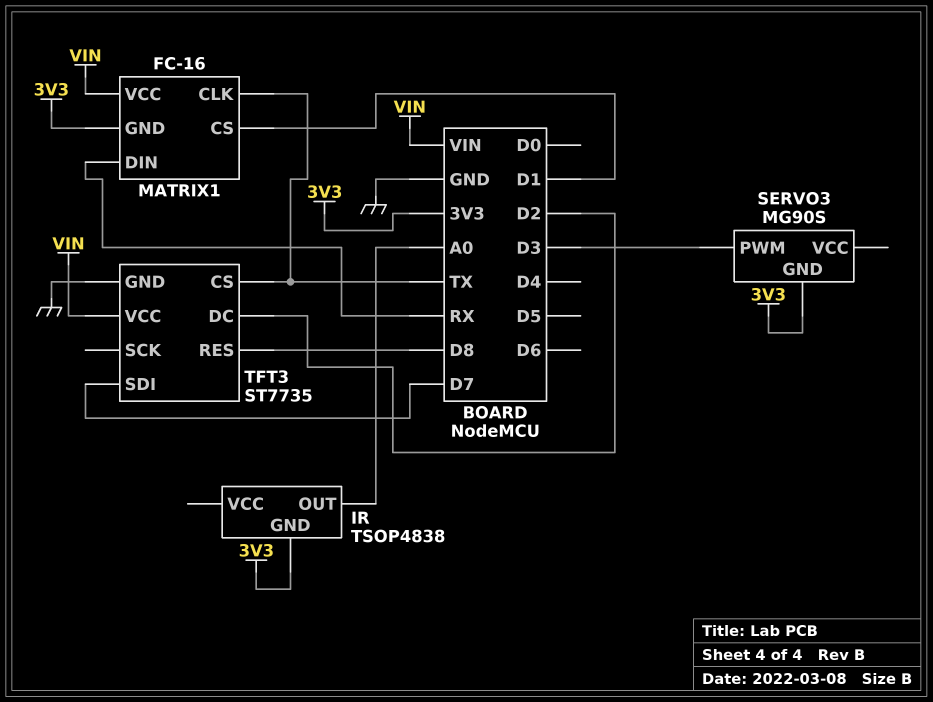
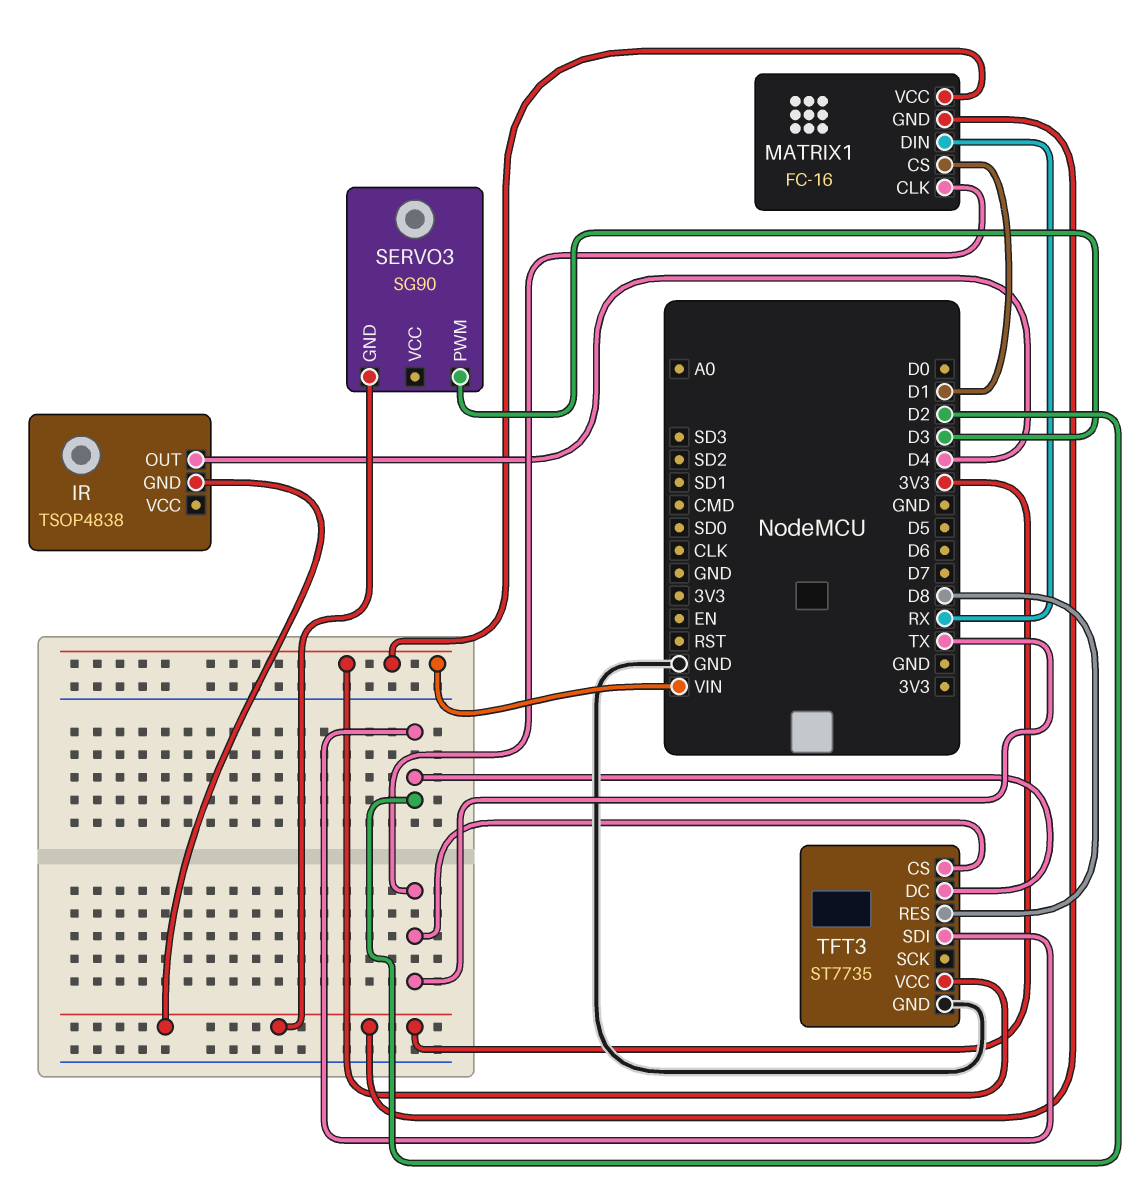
IR pin OUT: A0 -> D4
SERVO3: MG90S -> SG90
TFT3 pin SDI: D7 -> D2

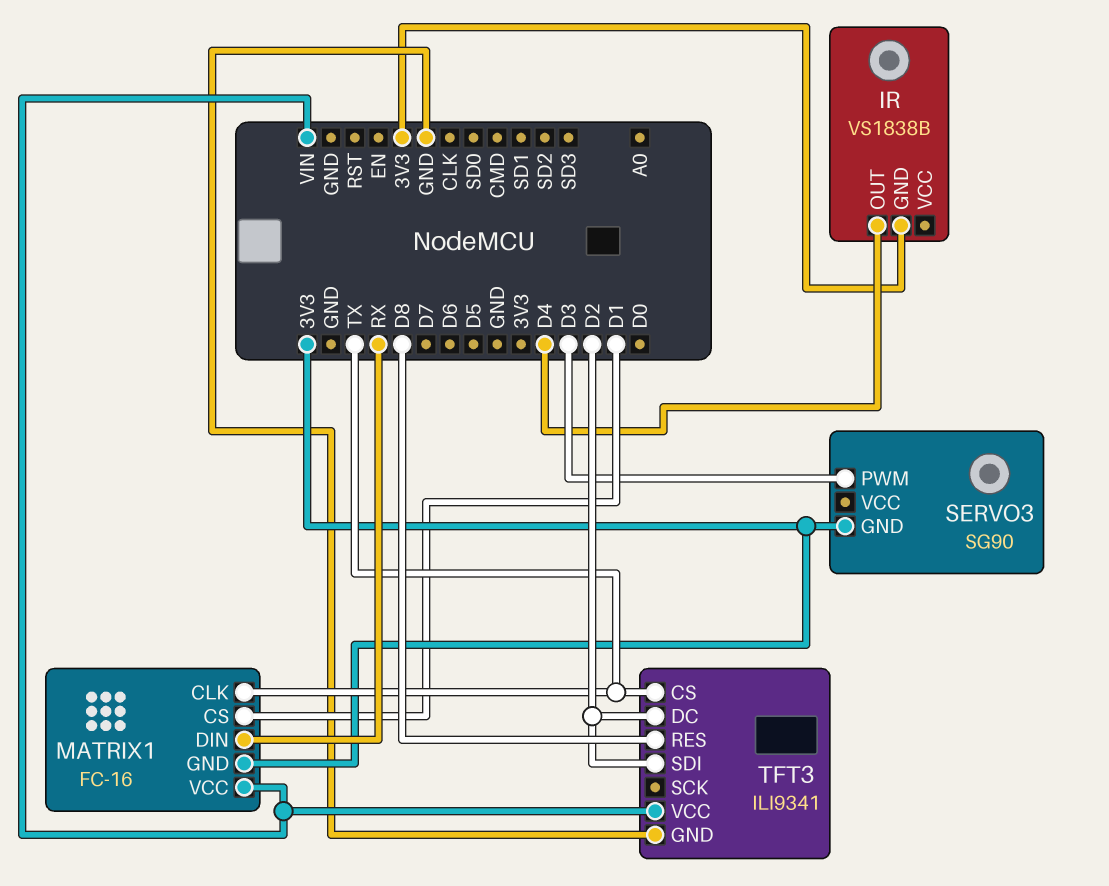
IR: TSOP4838 -> VS1838B
TFT3: ST7735 -> ILI9341

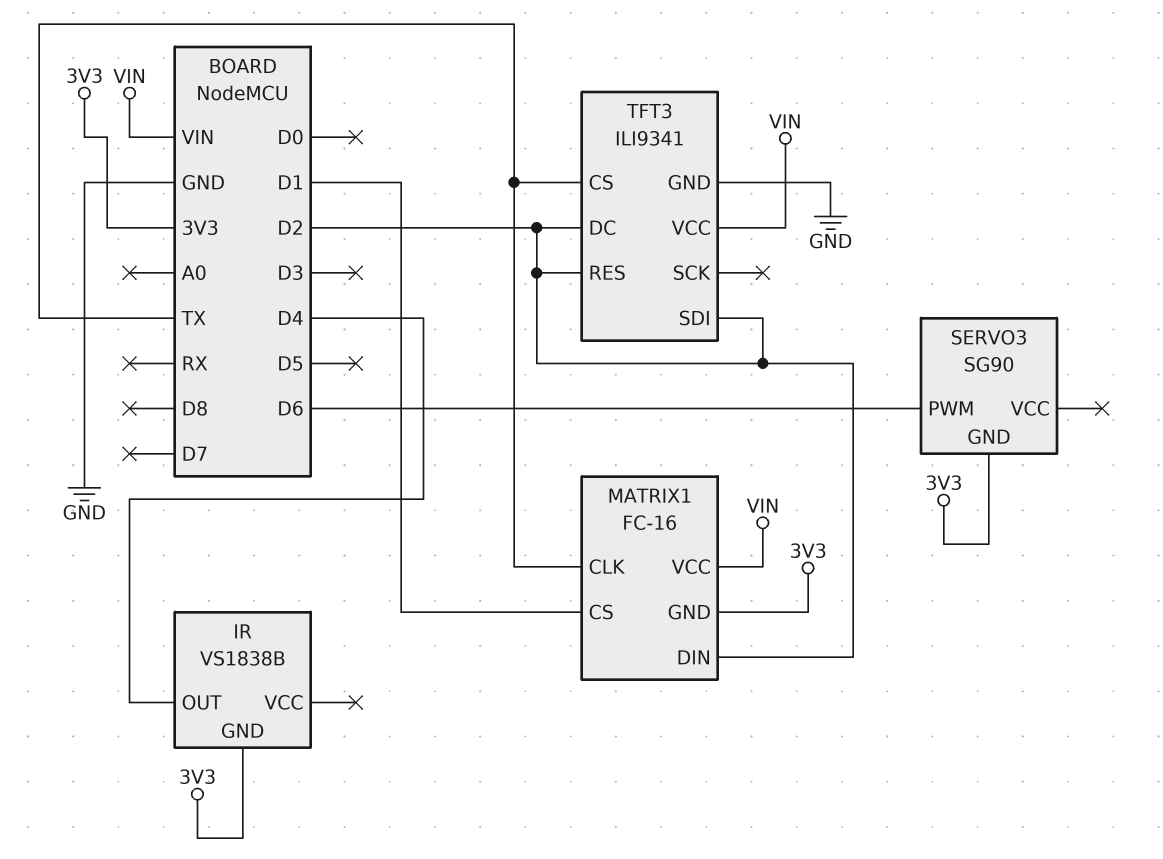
MATRIX1 pin DIN: RX -> D2
SERVO3 pin PWM: D3 -> D6
TFT3 pin RES: D8 -> D2

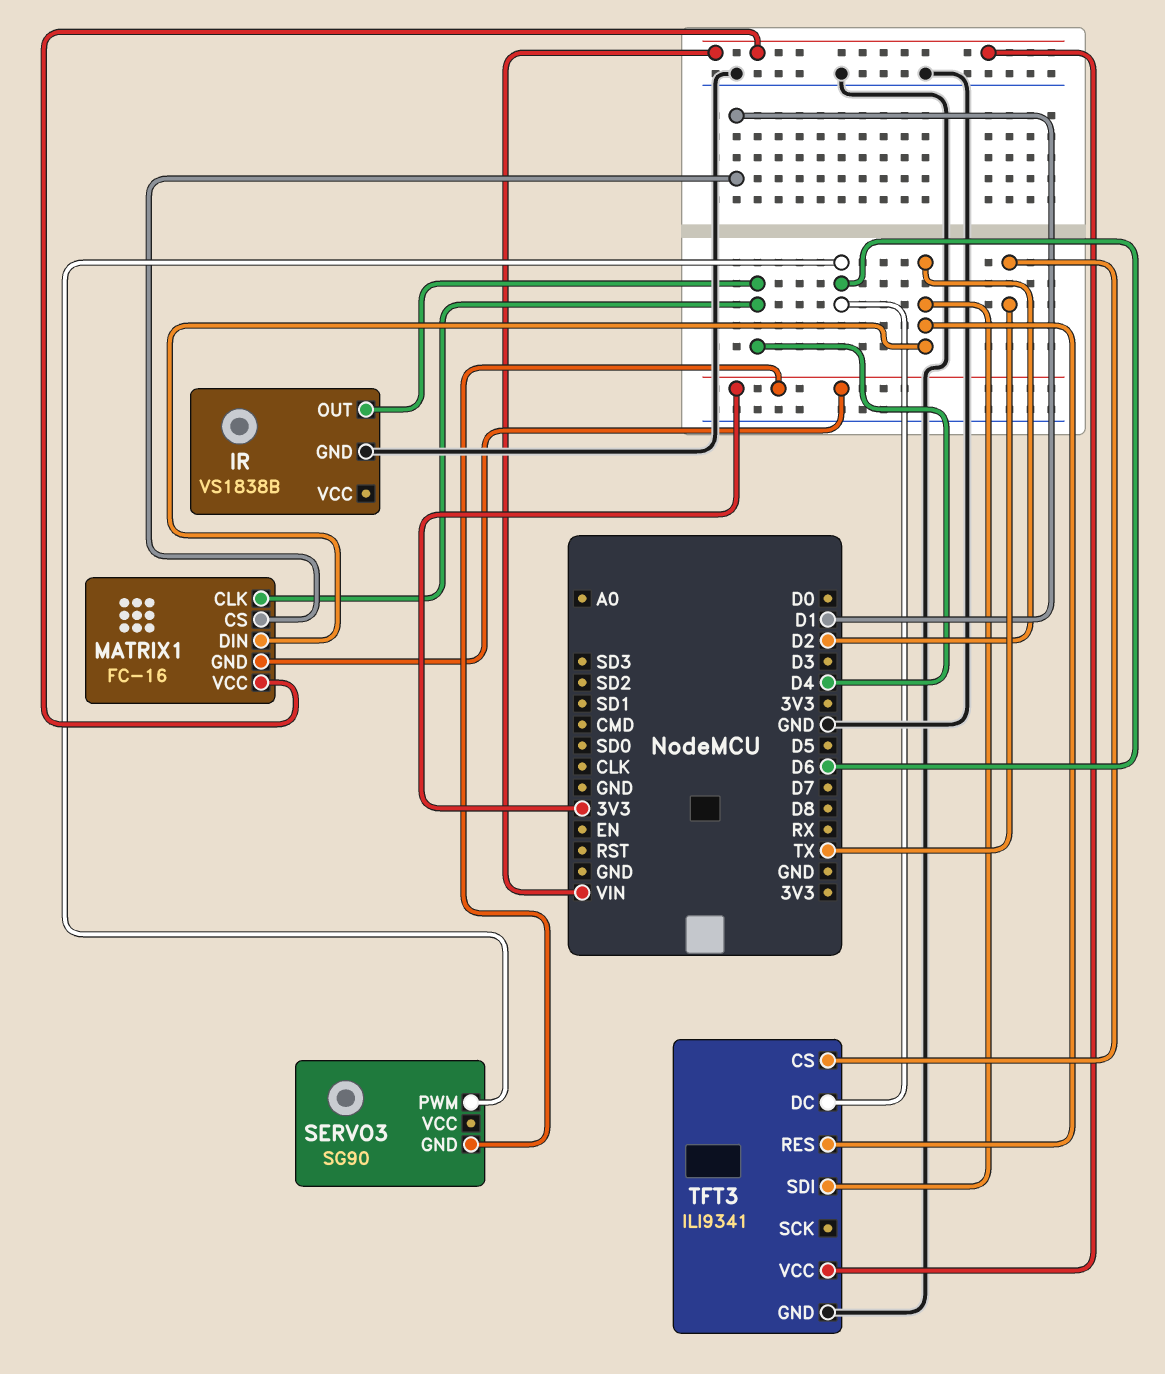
IR pin GND: 3V3 -> GND
MATRIX1 pin CLK: TX -> D4
TFT3 pin DC: D2 -> D6

